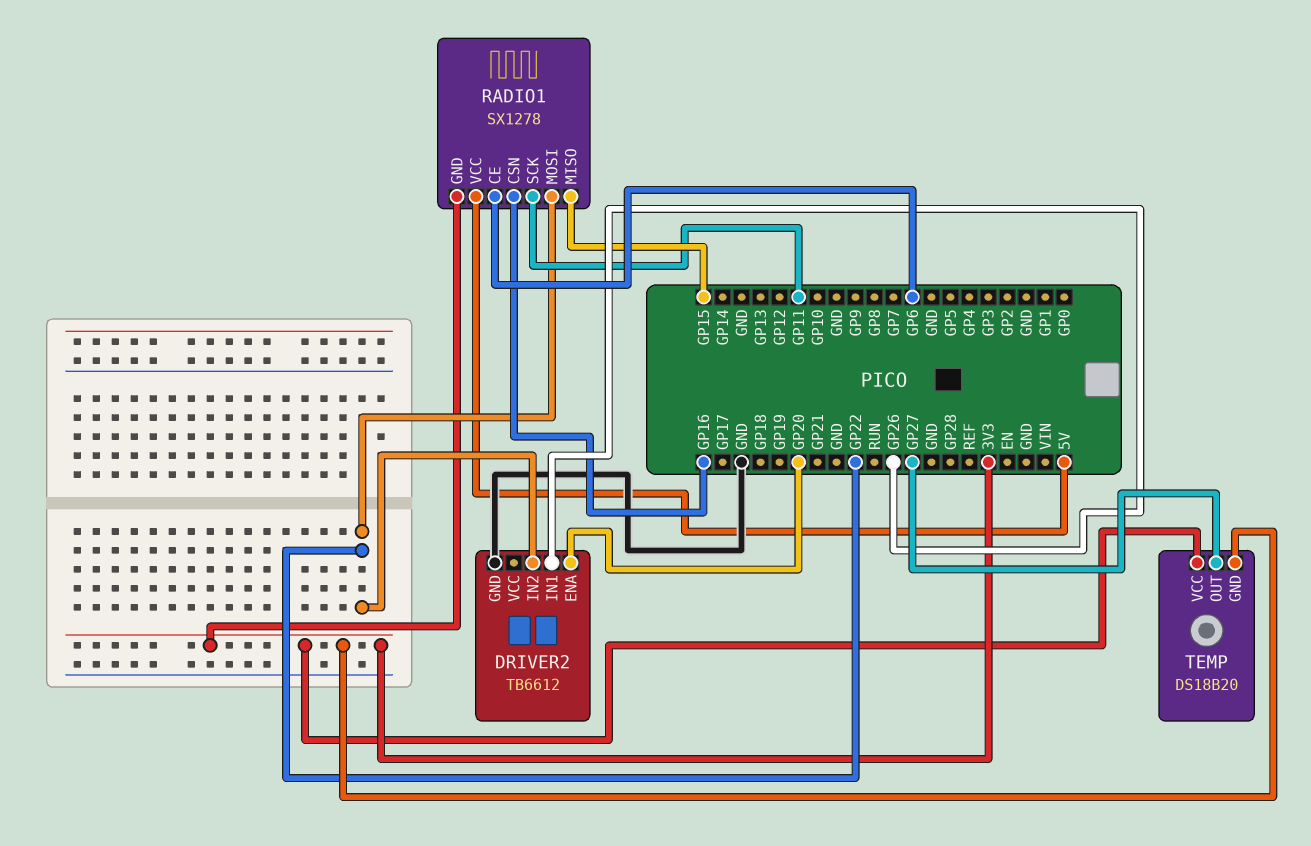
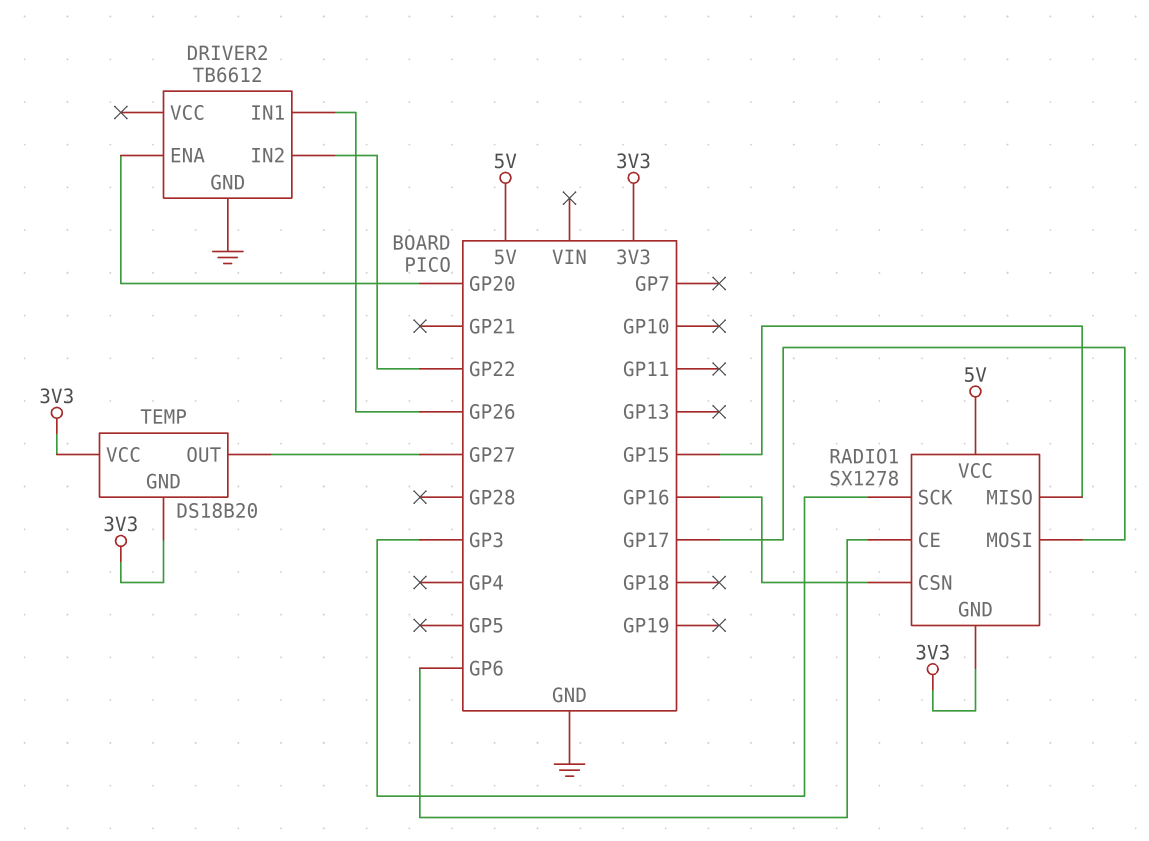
RADIO1 pin MOSI: GP22 -> GP17
RADIO1 pin SCK: GP11 -> GP3

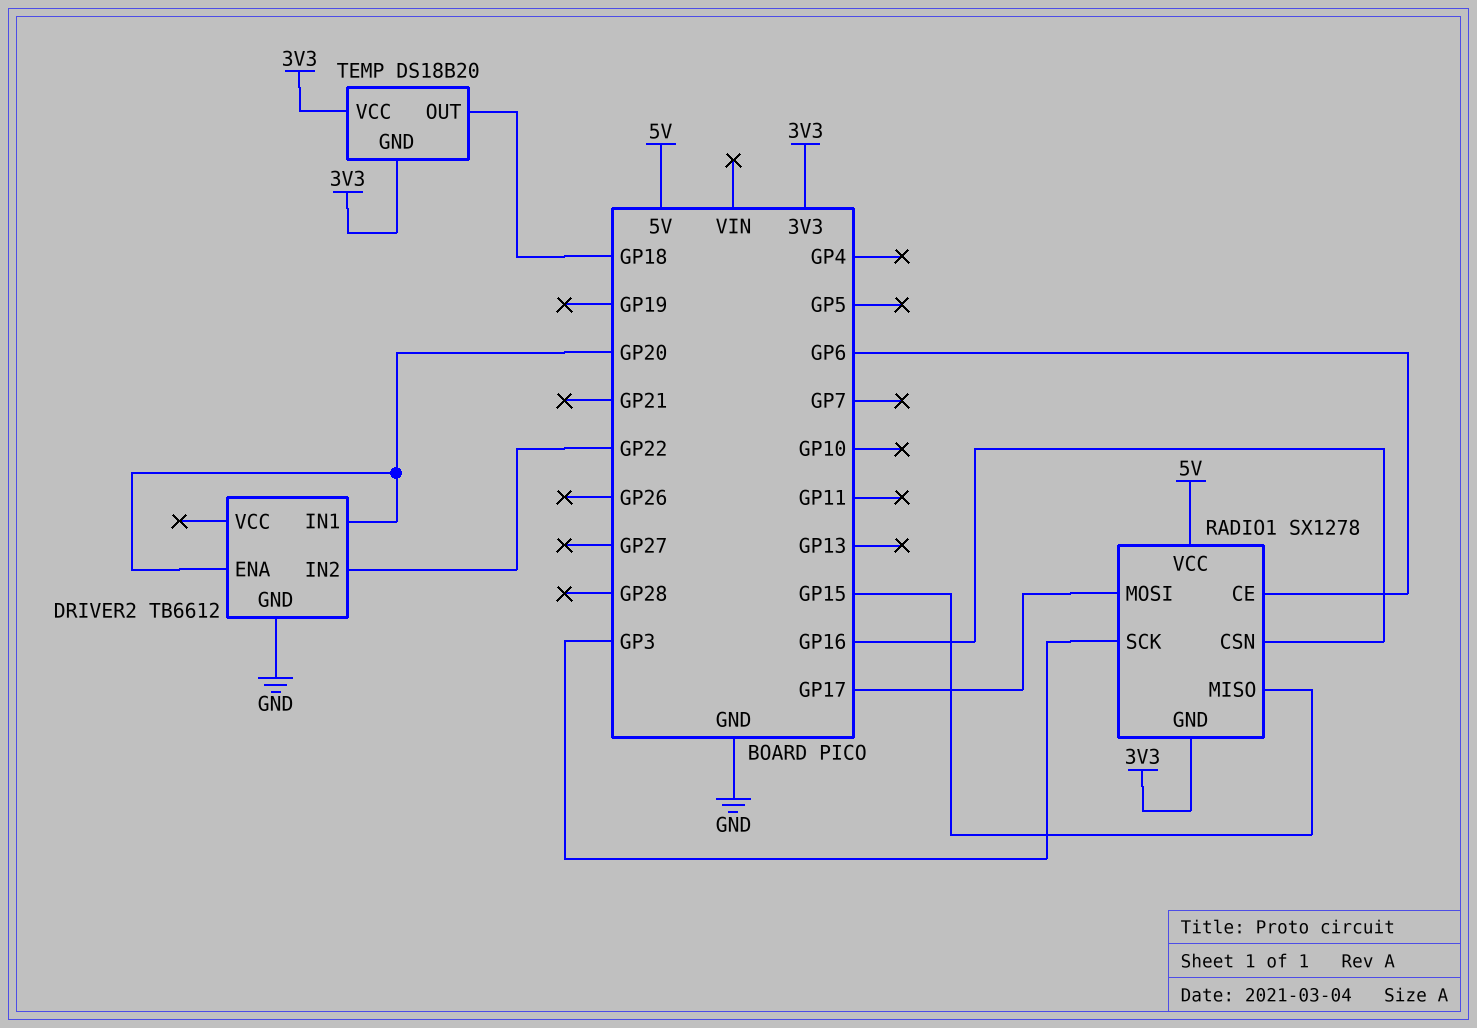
DRIVER2 pin IN1: GP26 -> GP20
TEMP pin OUT: GP27 -> GP18

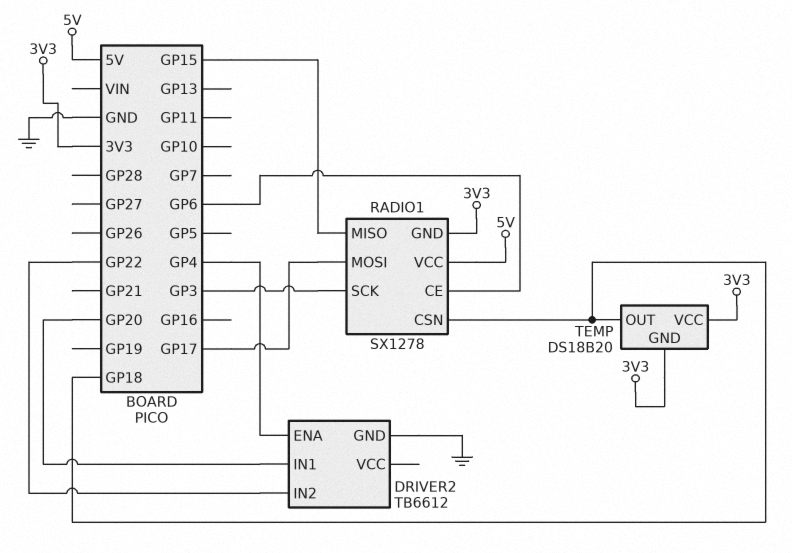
DRIVER2 pin ENA: GP20 -> GP4
RADIO1 pin CSN: GP16 -> GP18

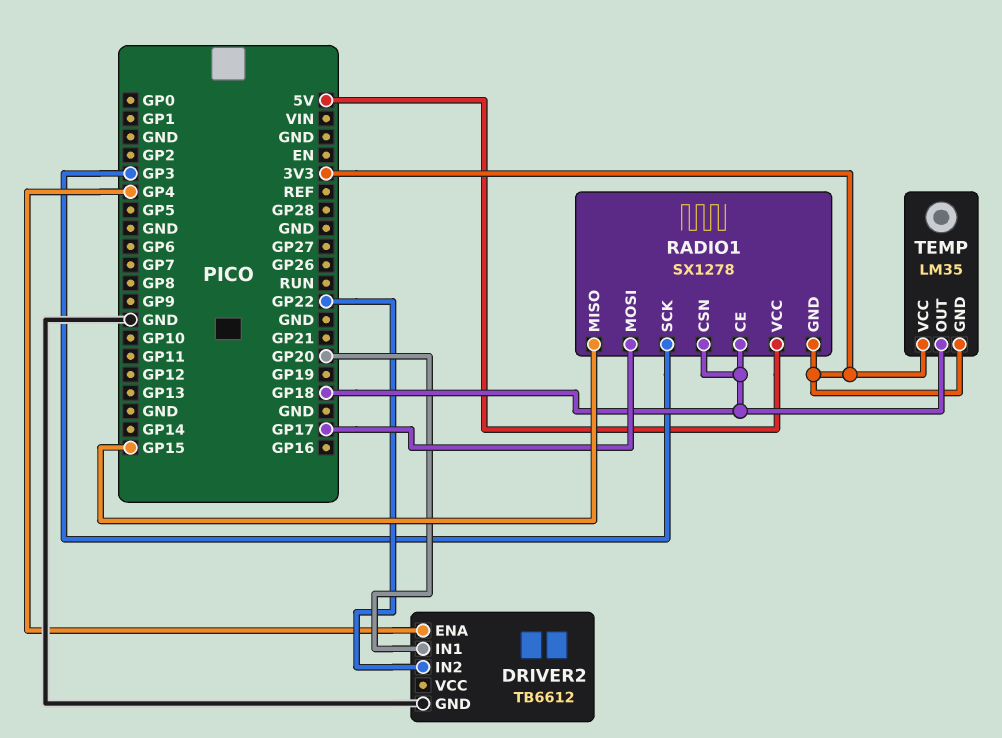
RADIO1 pin CE: GP6 -> GP18
TEMP: DS18B20 -> LM35

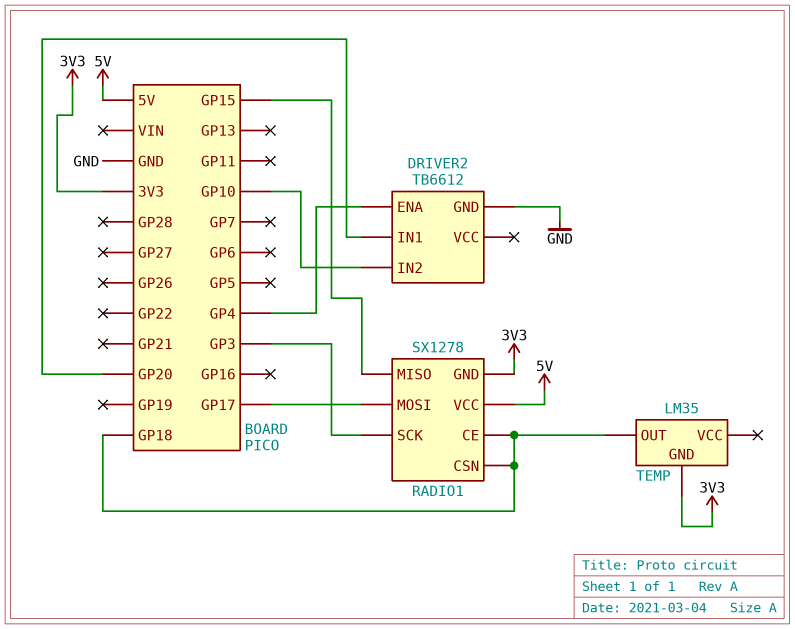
DRIVER2 pin IN2: GP22 -> GP10
TEMP pin VCC: 3V3 -> none

